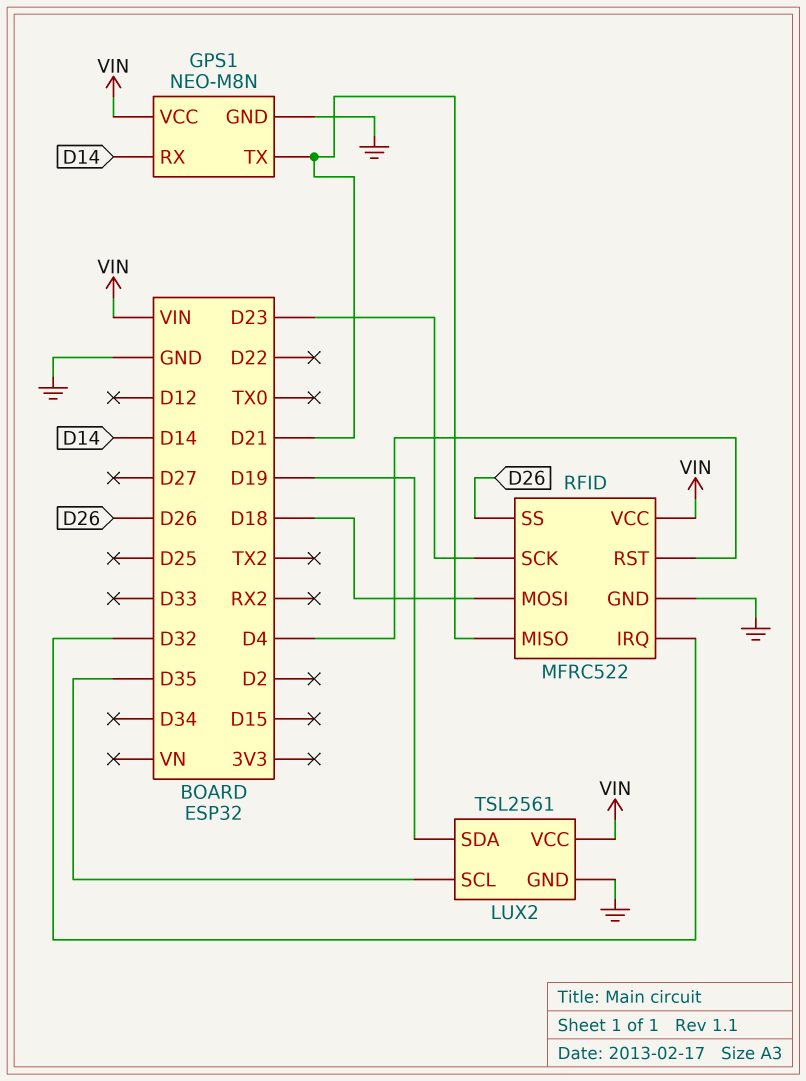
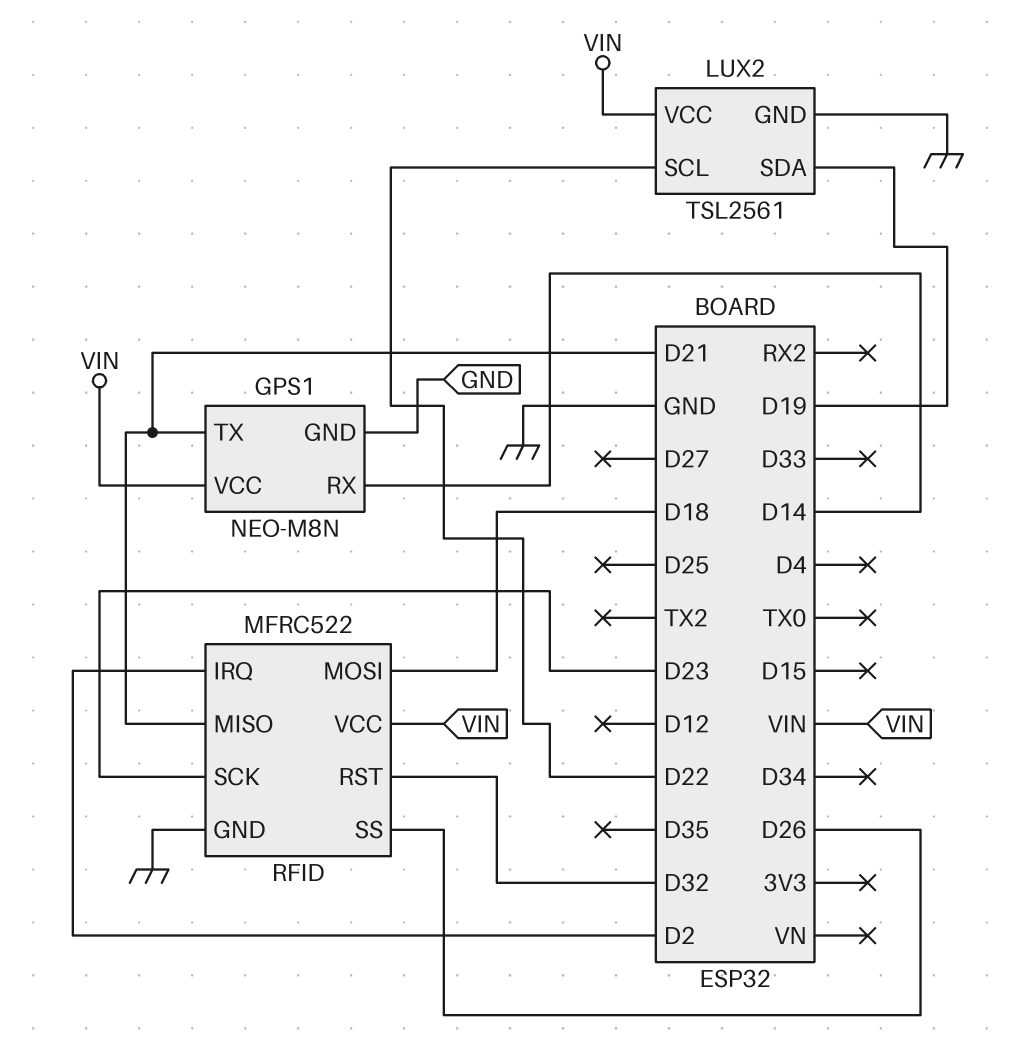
LUX2 pin SCL: D35 -> D22
RFID pin IRQ: D32 -> D2
RFID pin RST: D4 -> D32

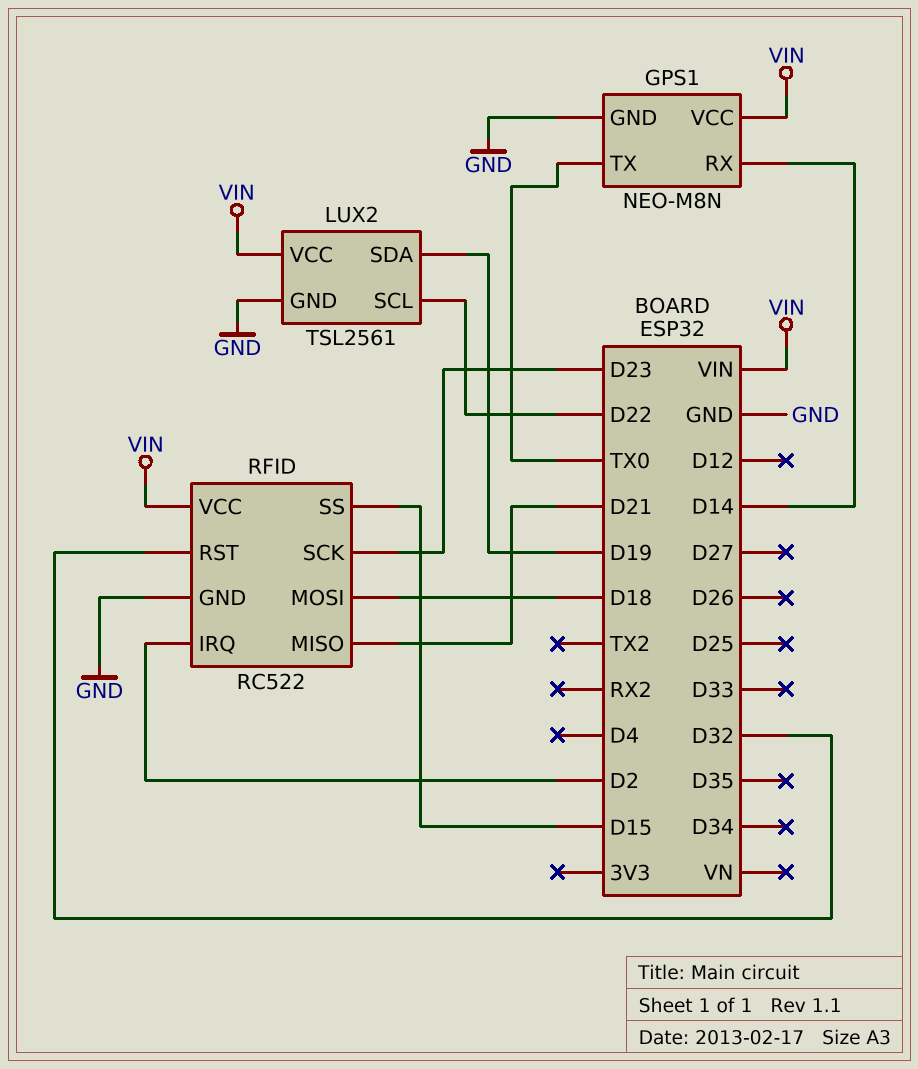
GPS1 pin TX: D21 -> TX0
RFID: MFRC522 -> RC522
RFID pin SS: D26 -> D15

